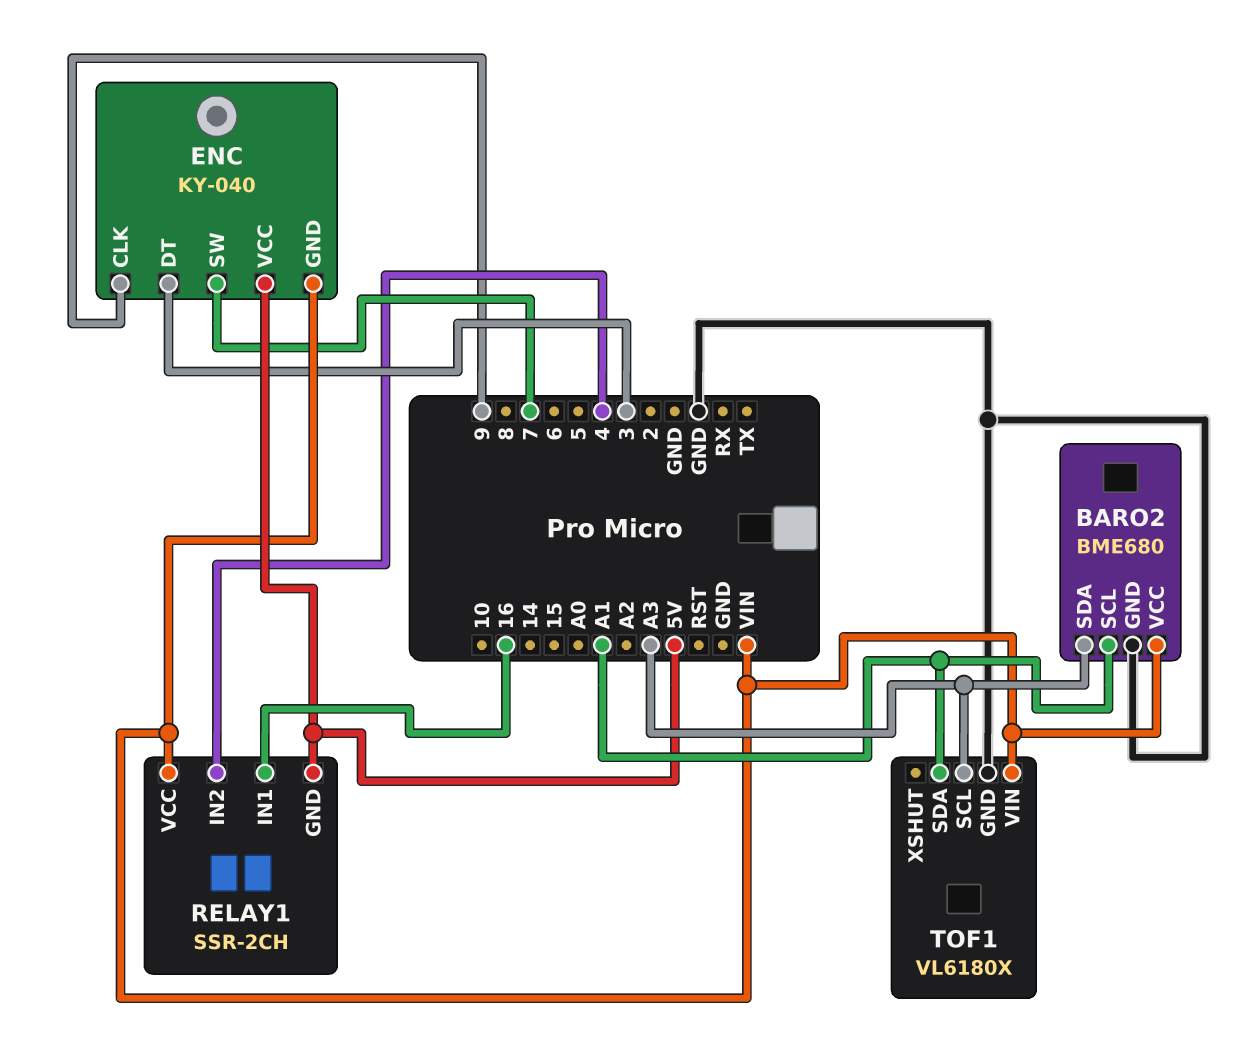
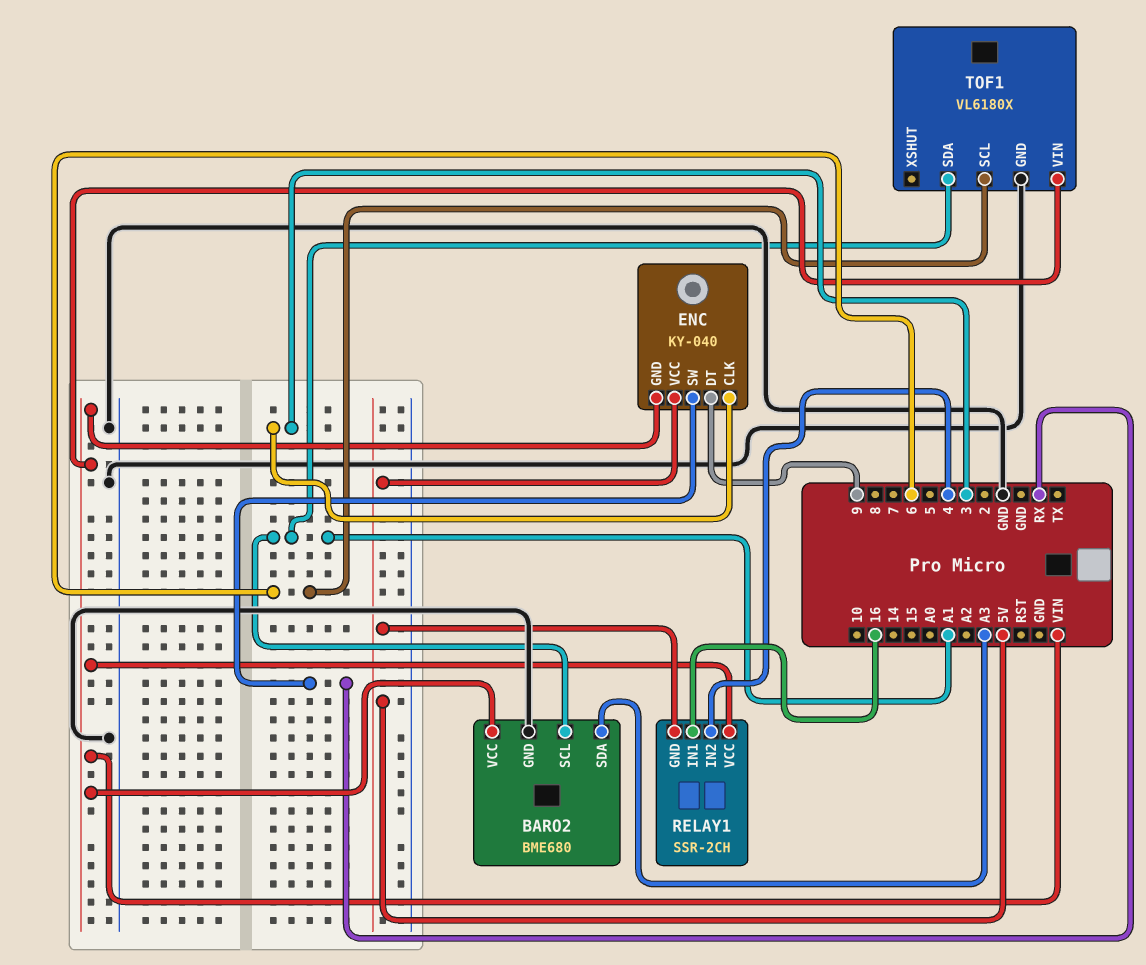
ENC pin CLK: 9 -> 3
ENC pin DT: 3 -> 9
ENC pin SW: 7 -> RX
TOF1 pin SCL: A3 -> 6

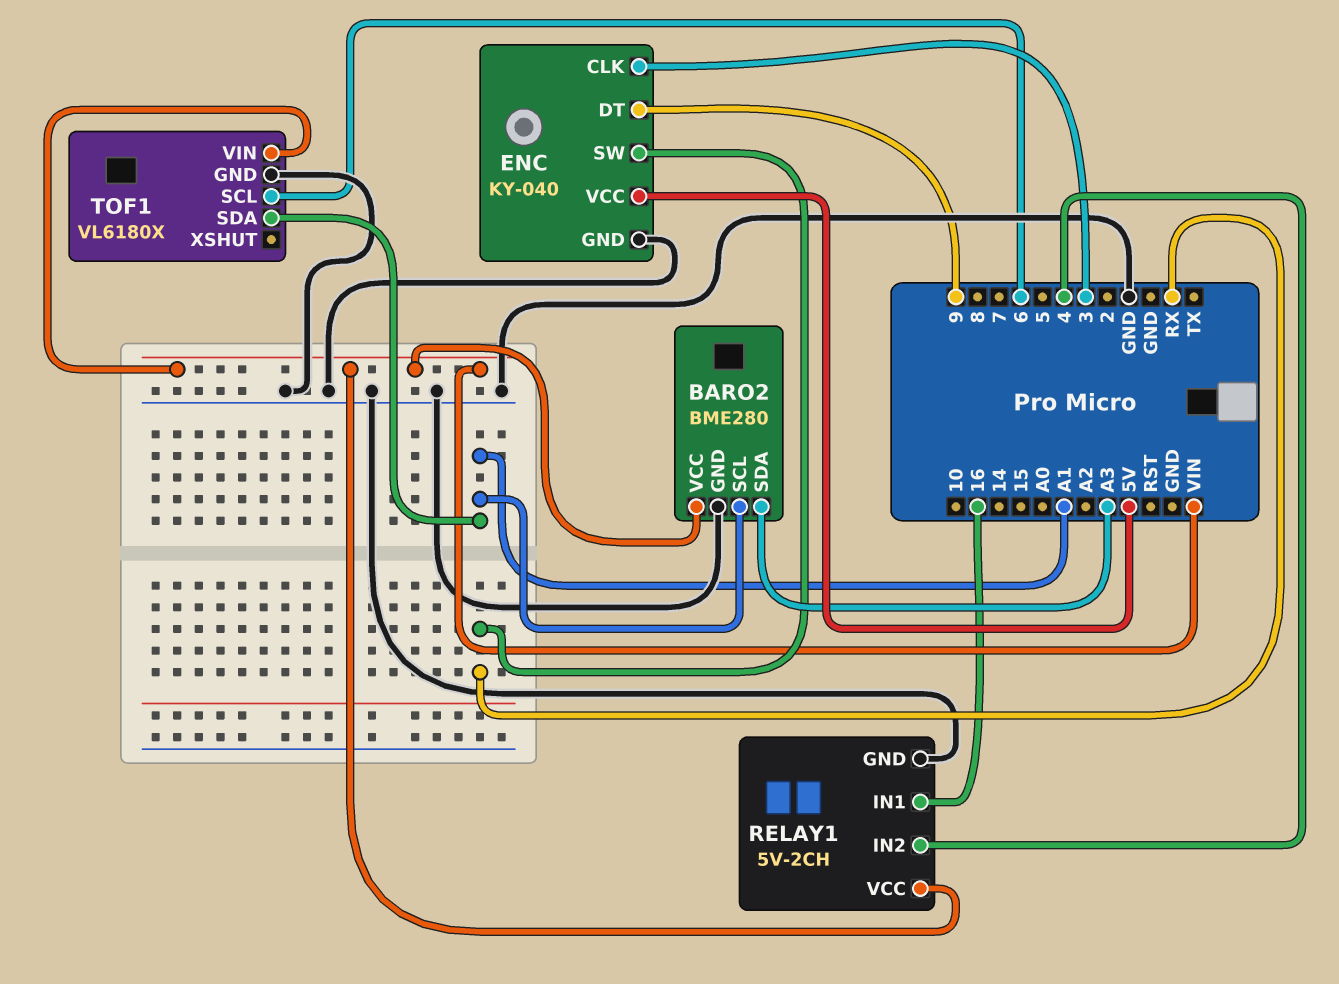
BARO2: BME680 -> BME280
ENC pin GND: VIN -> GND
RELAY1: SSR-2CH -> 5V-2CH
RELAY1 pin GND: 5V -> GND

